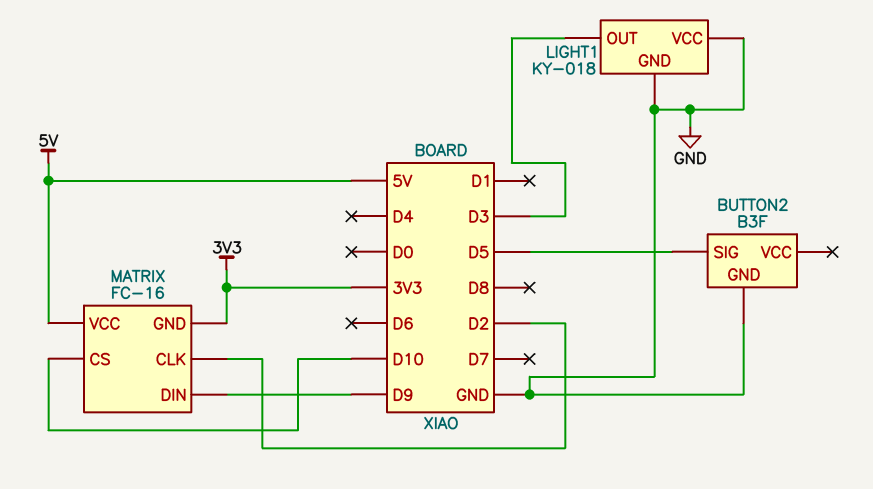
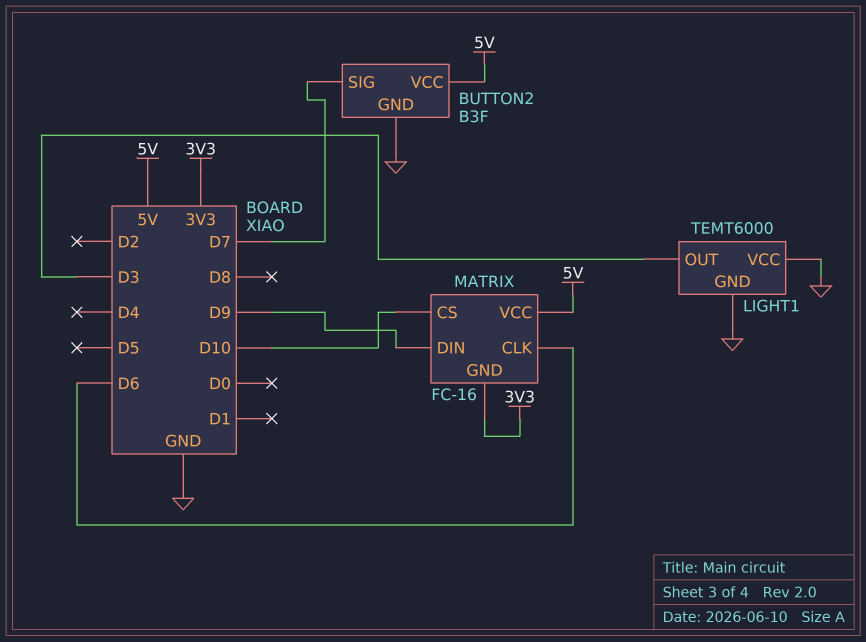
BUTTON2 pin SIG: D5 -> D7
BUTTON2 pin VCC: none -> 5V
LIGHT1: KY-018 -> TEMT6000
MATRIX pin CLK: D2 -> D6

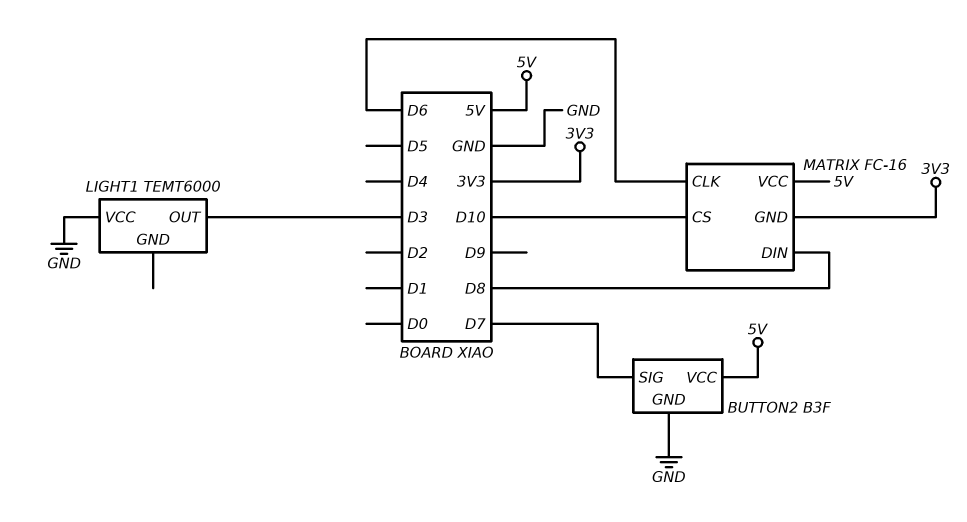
LIGHT1 pin GND: GND -> none
MATRIX pin DIN: D9 -> D8

